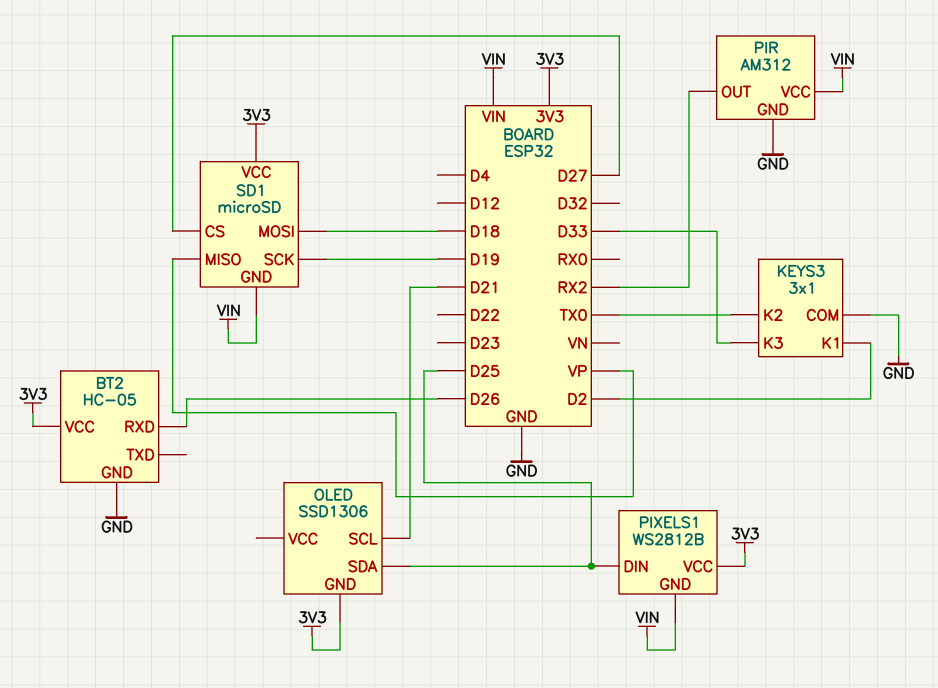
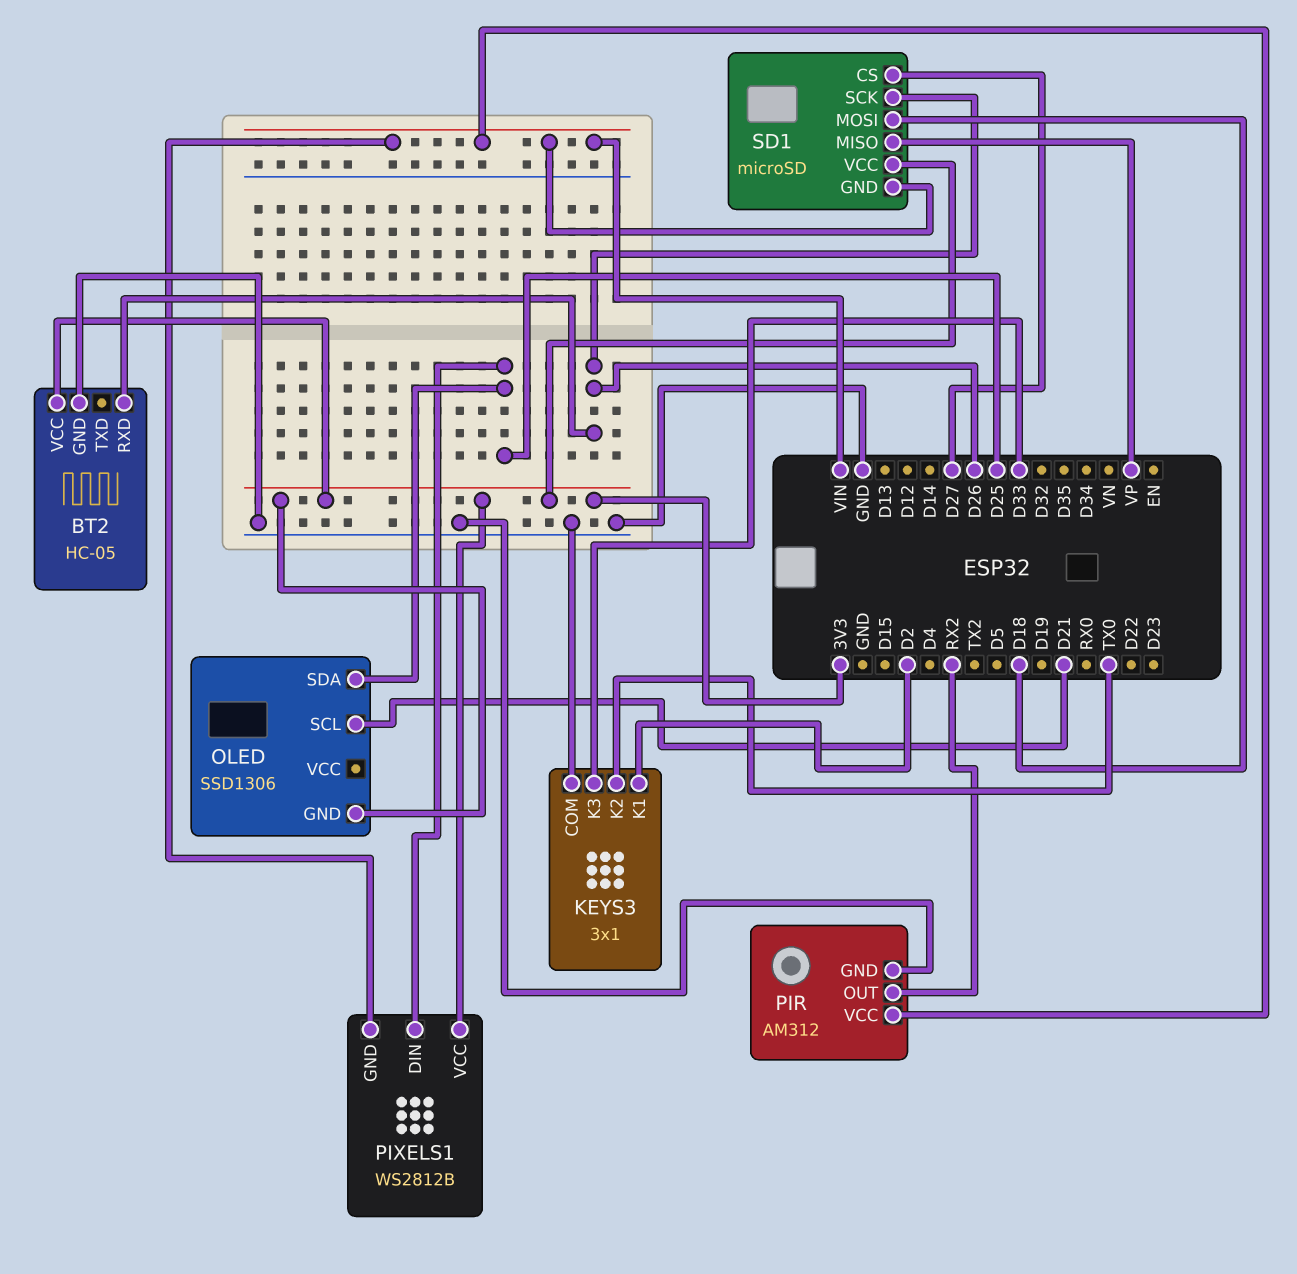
SD1 pin SCK: D19 -> D26

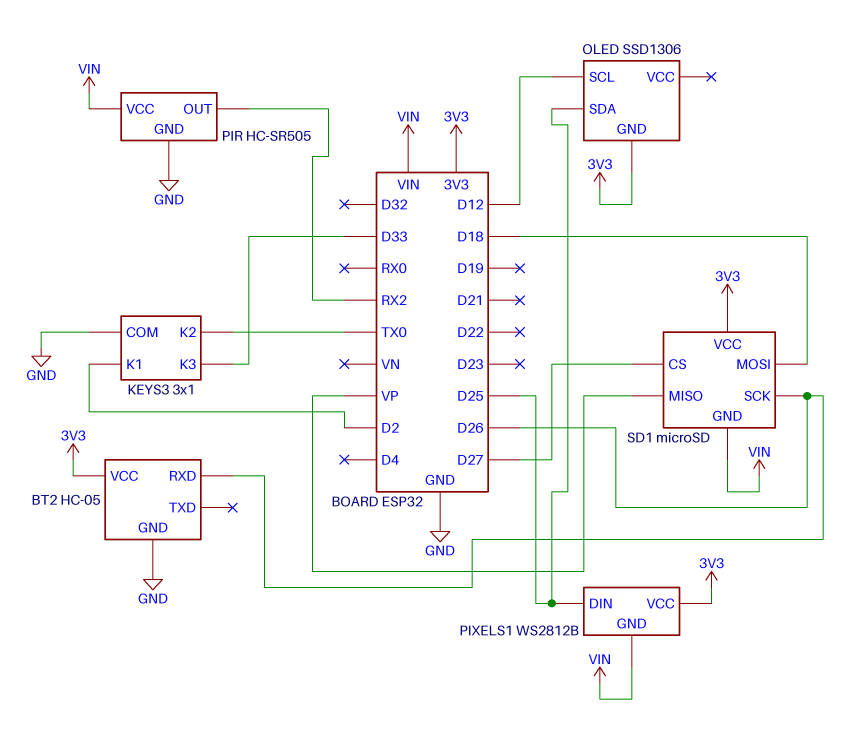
OLED pin SCL: D21 -> D12
PIR: AM312 -> HC-SR505

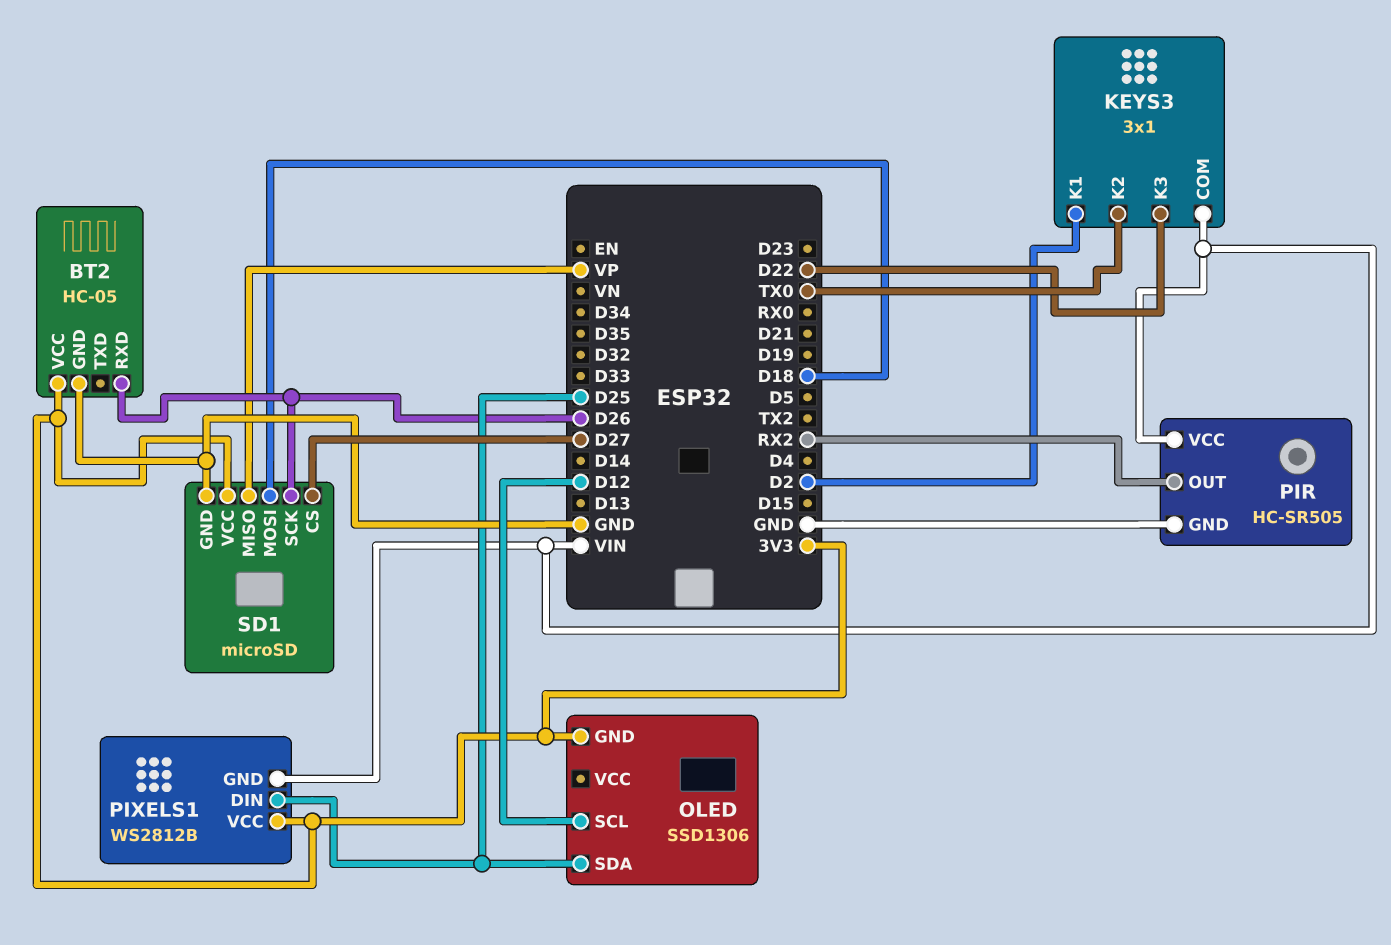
KEYS3 pin COM: GND -> VIN
KEYS3 pin K3: D33 -> D22
SD1 pin GND: VIN -> GND

